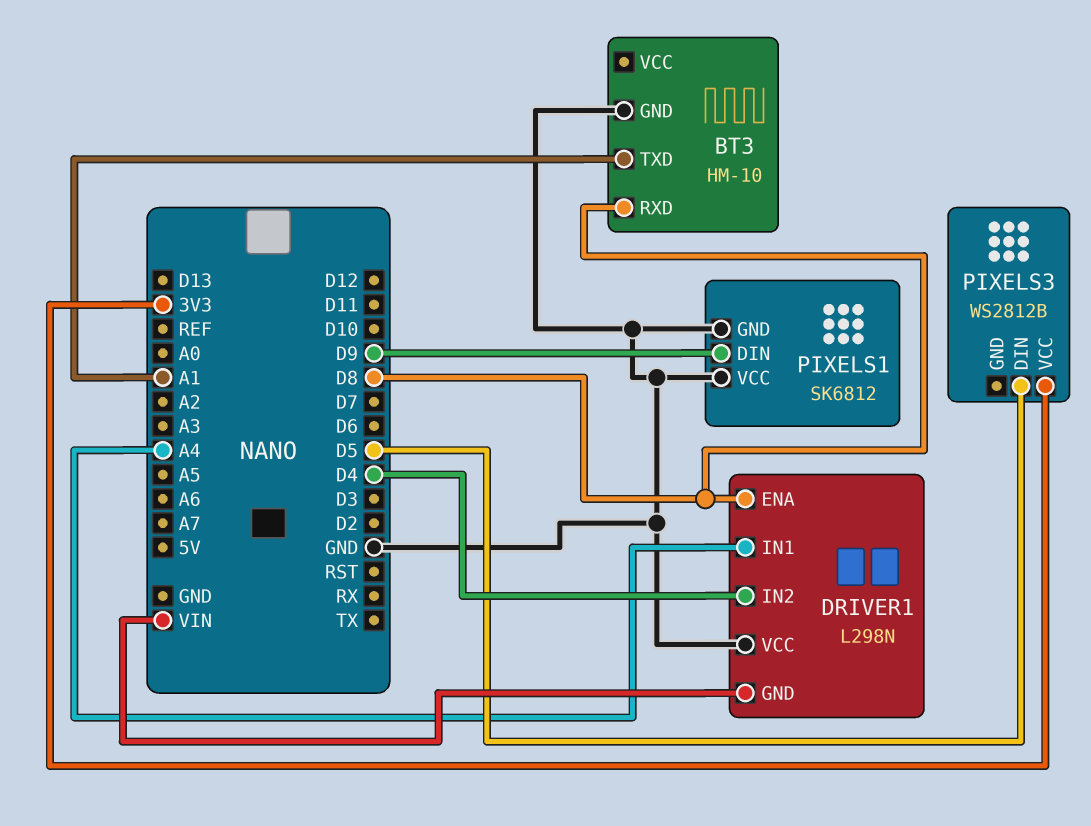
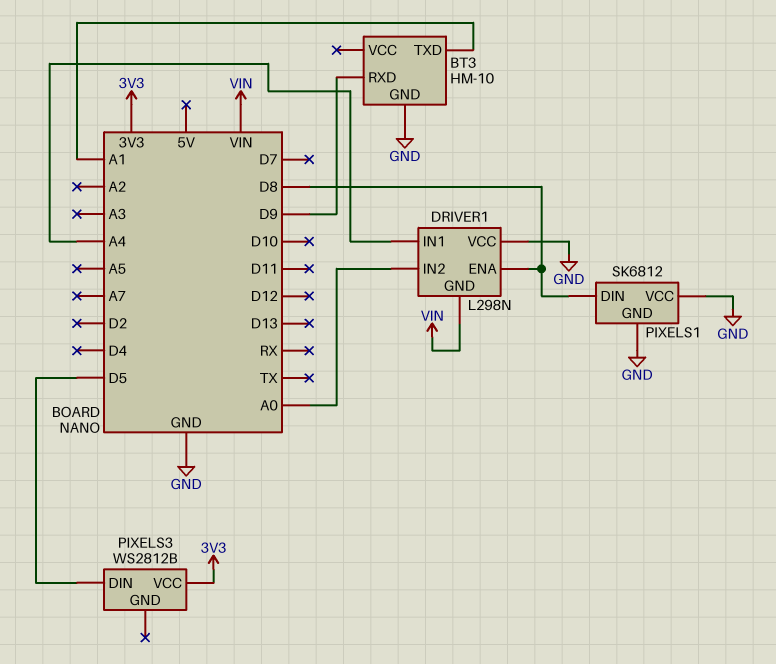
BT3 pin RXD: D8 -> D9
DRIVER1 pin IN2: D4 -> A0
PIXELS1 pin DIN: D9 -> D8

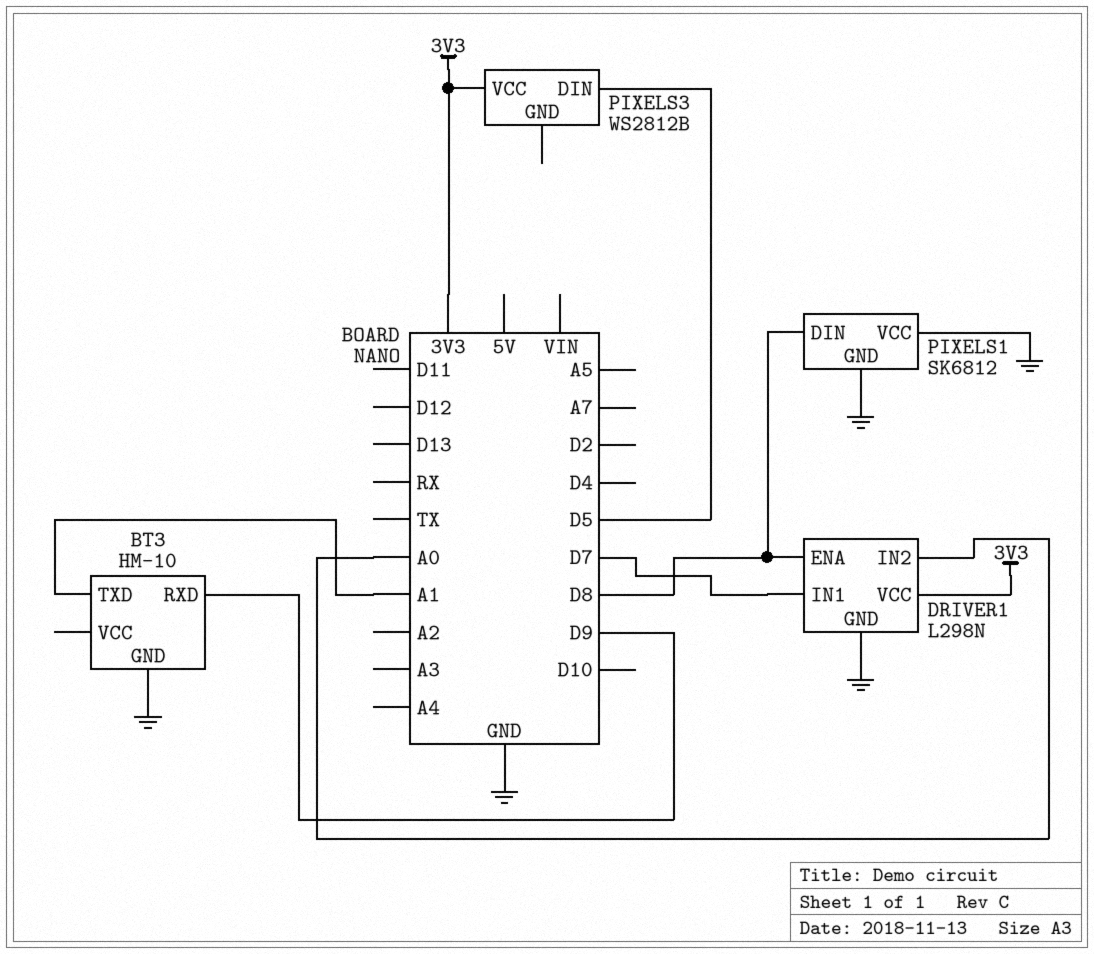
DRIVER1 pin GND: VIN -> GND
DRIVER1 pin IN1: A4 -> D7
DRIVER1 pin VCC: GND -> 3V3

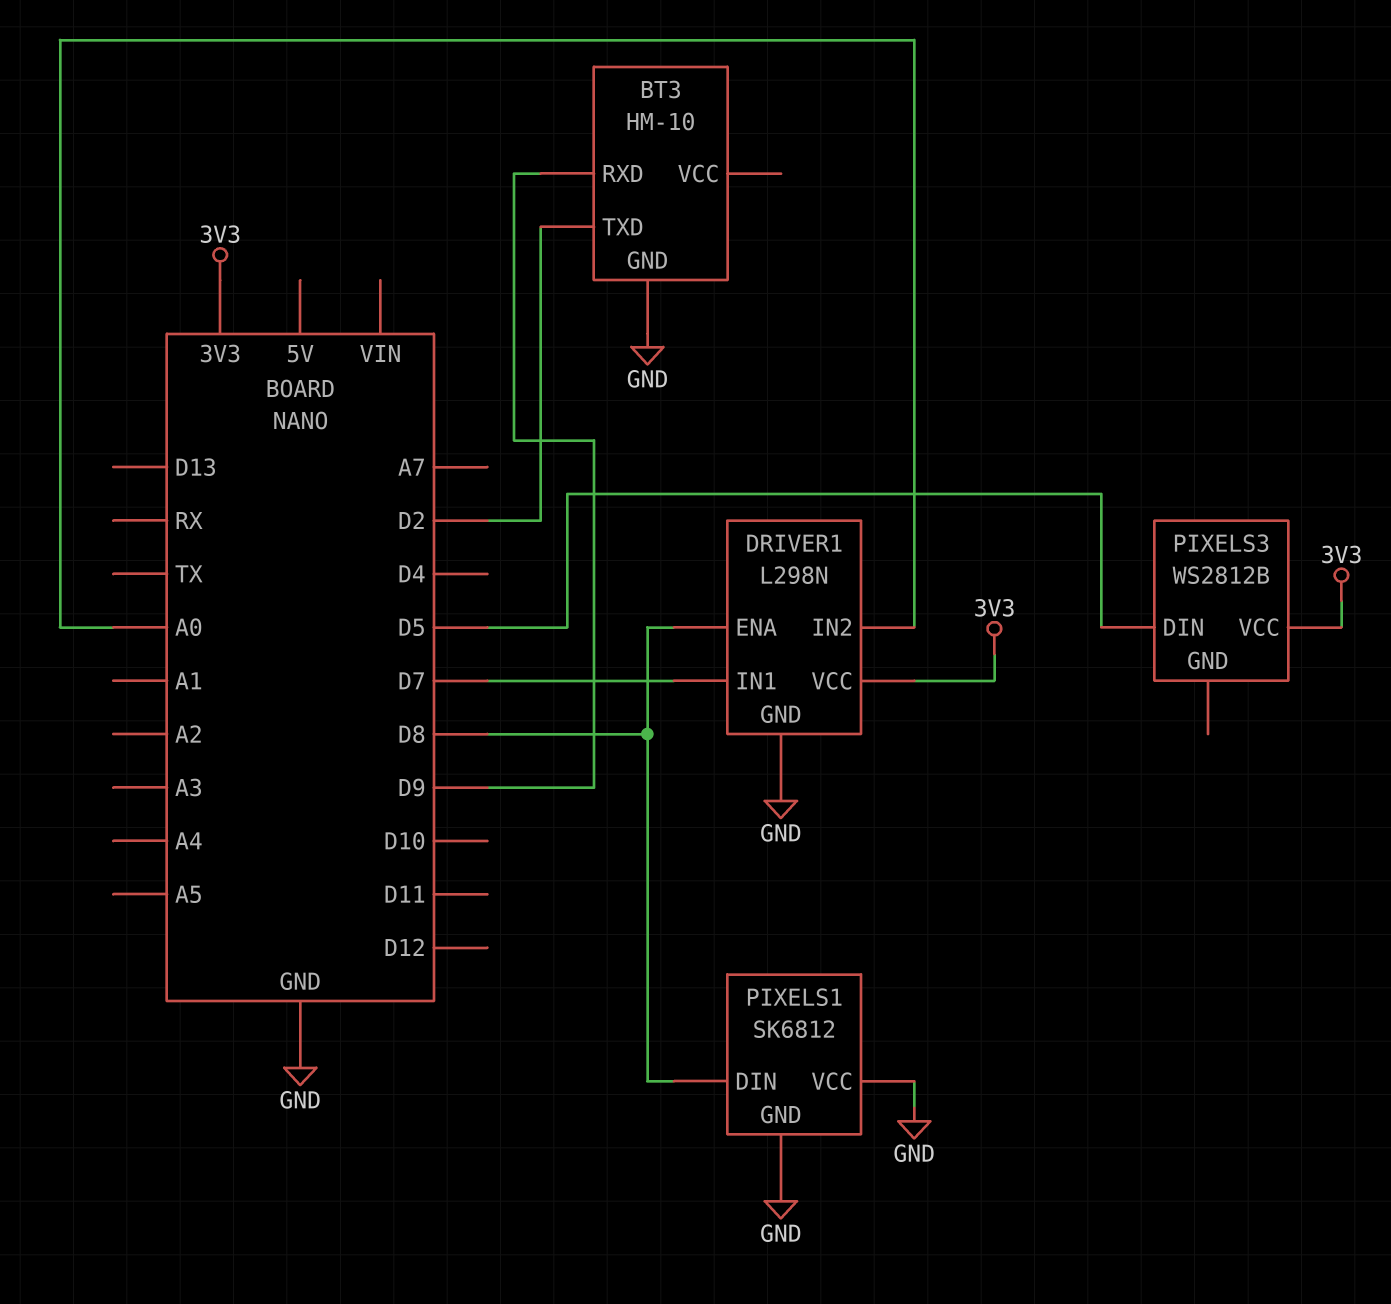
BT3 pin TXD: A1 -> D2

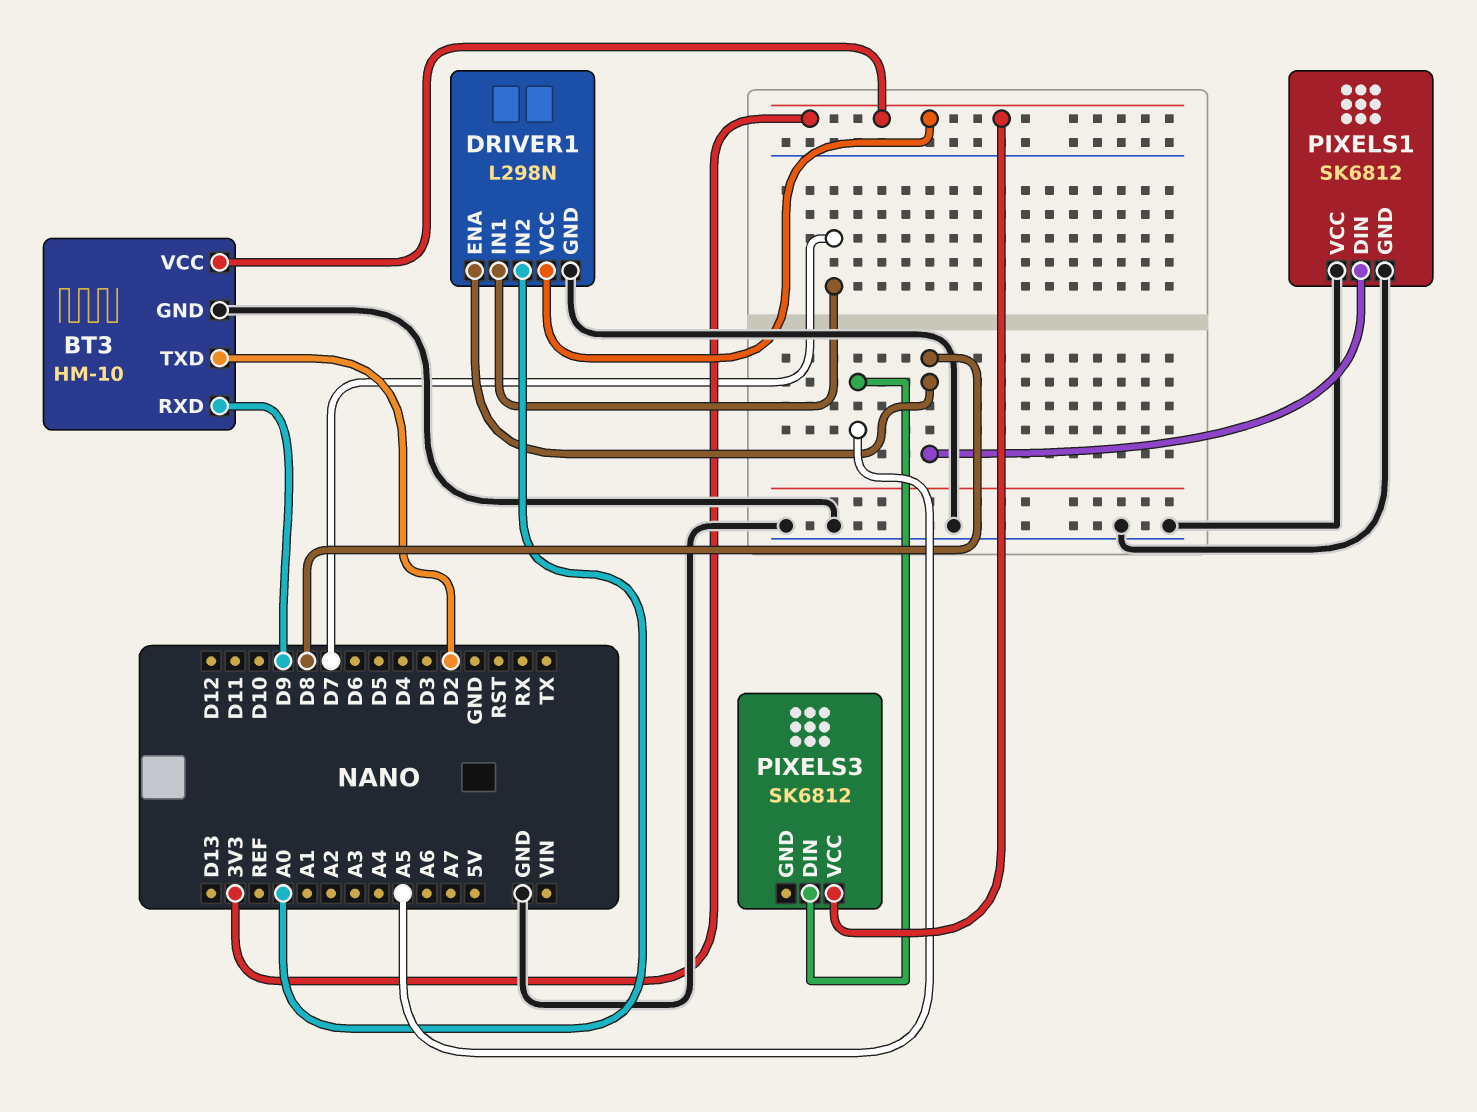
BT3 pin VCC: none -> 3V3
PIXELS3: WS2812B -> SK6812
PIXELS3 pin DIN: D5 -> A5

